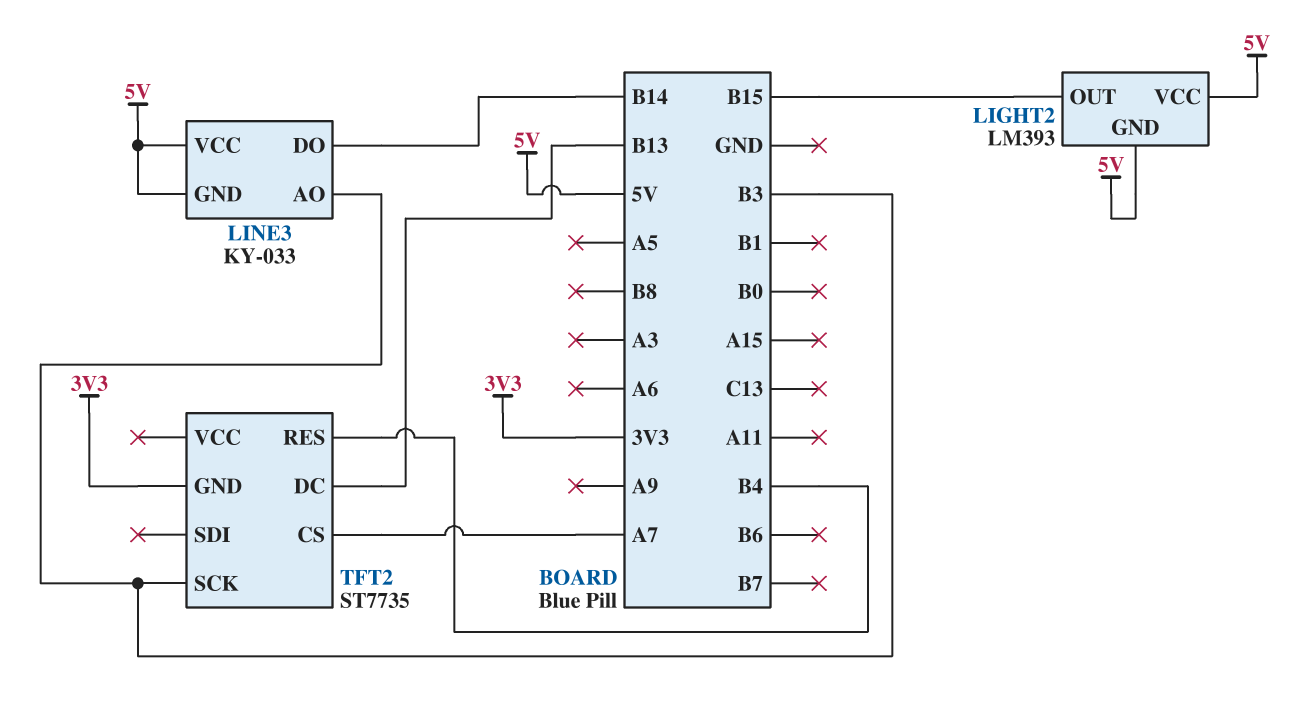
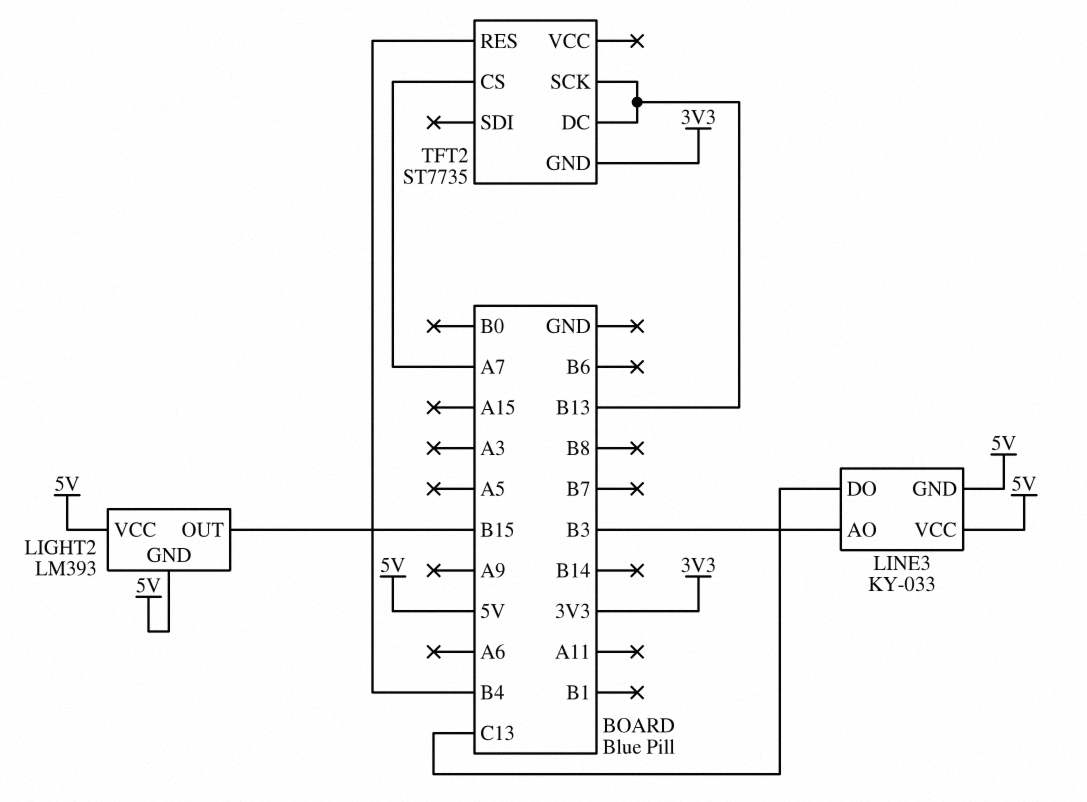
LINE3 pin DO: B14 -> C13
TFT2 pin SCK: B3 -> B13

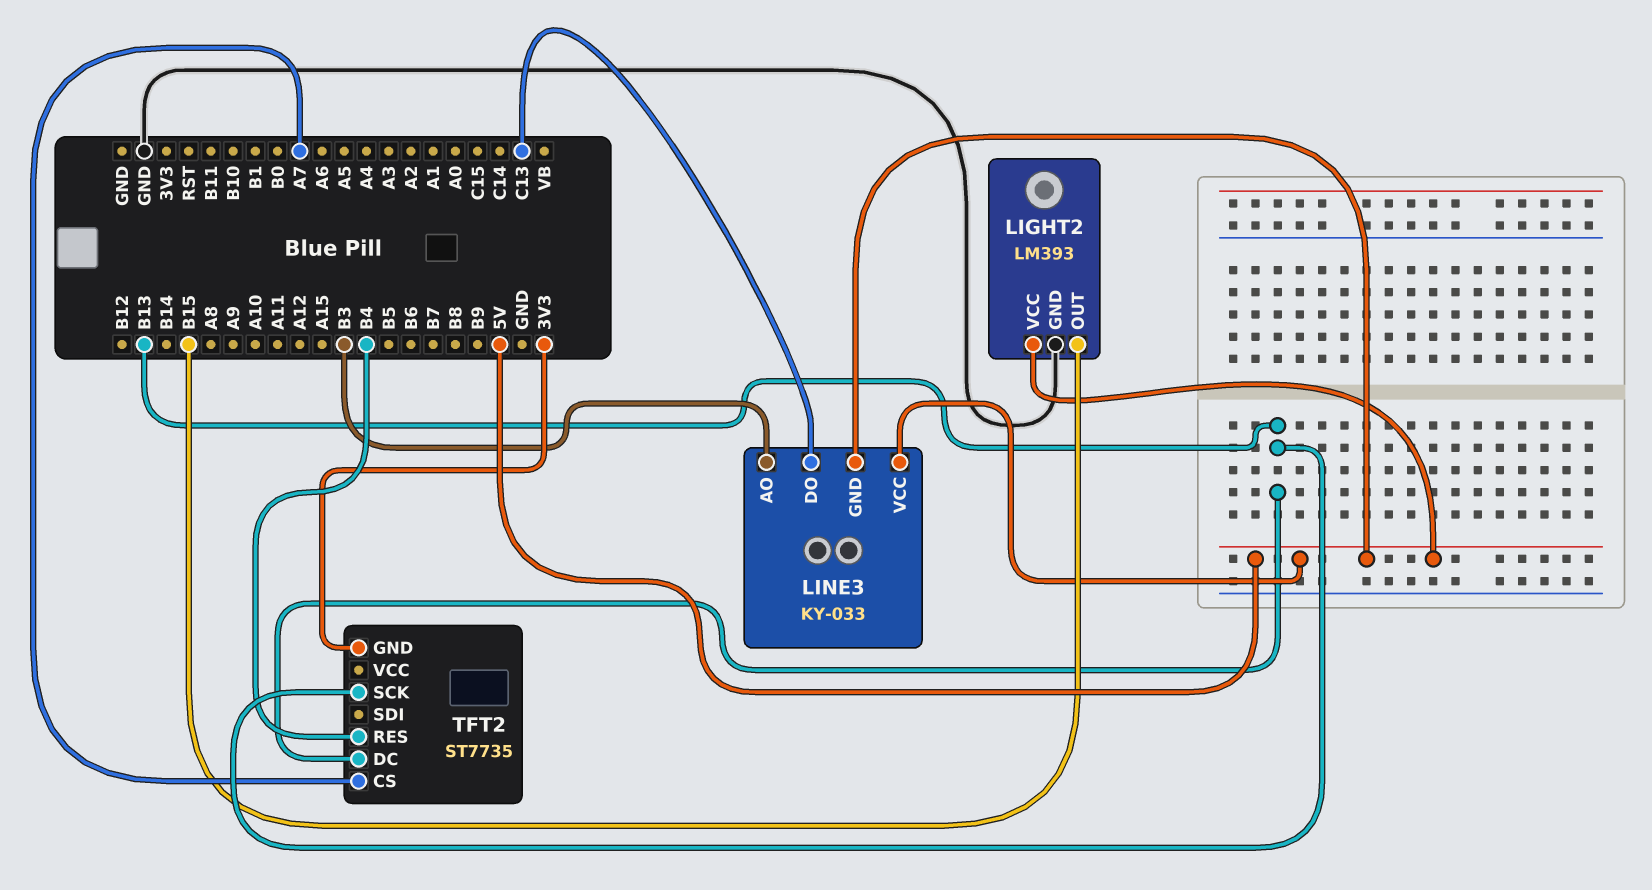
LIGHT2 pin GND: 5V -> GND

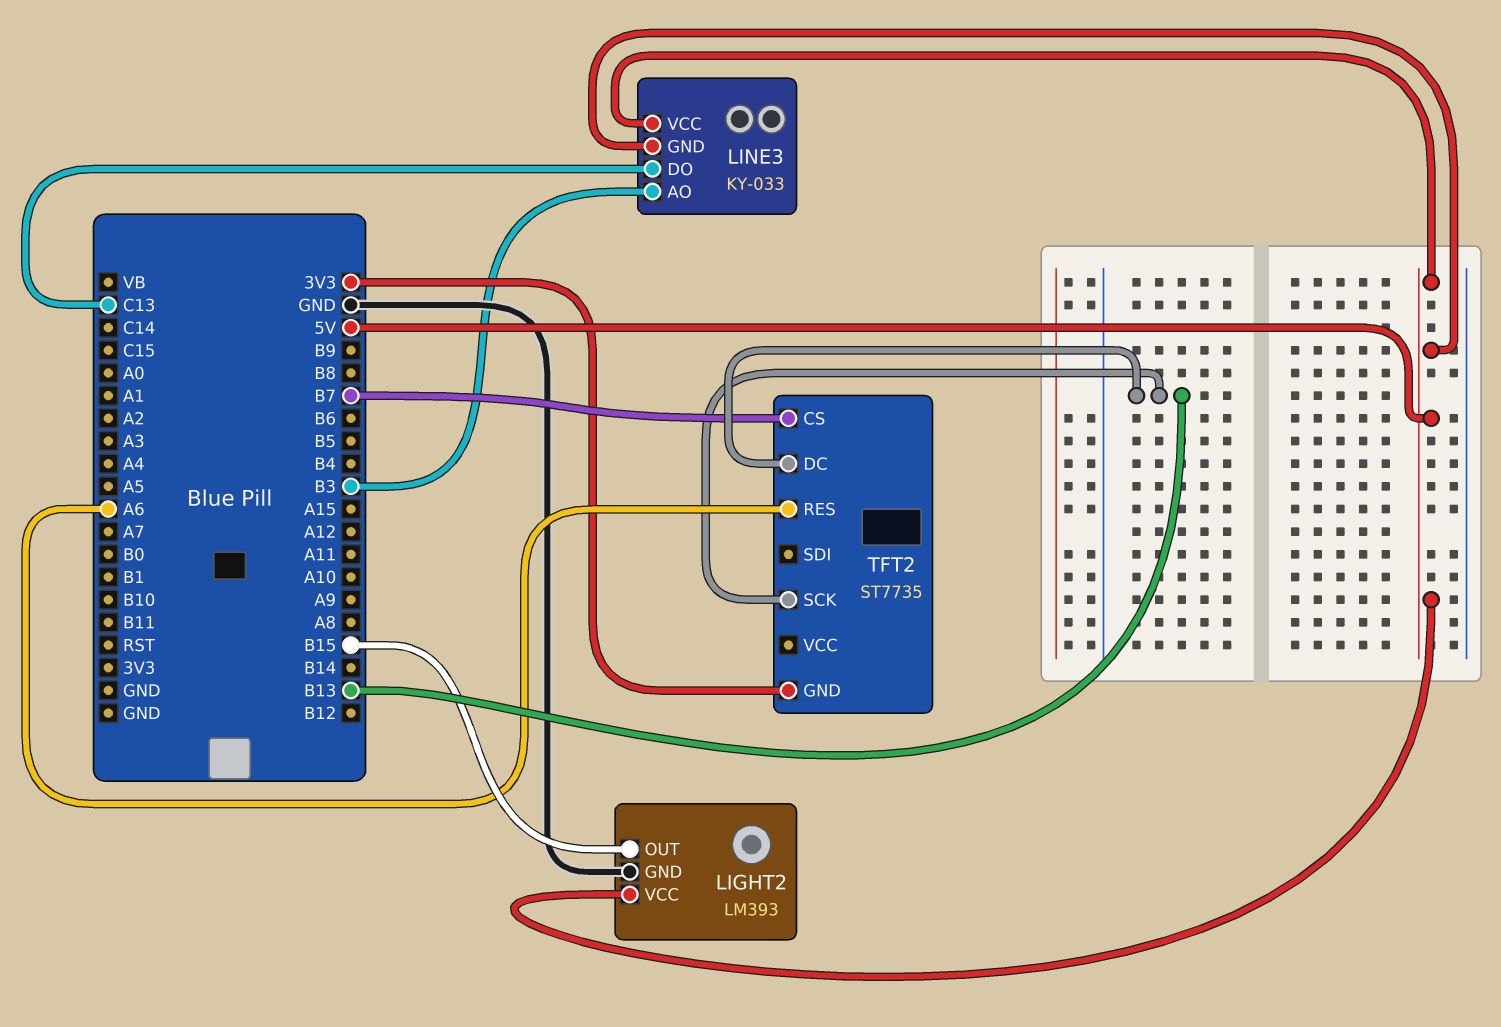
TFT2 pin CS: A7 -> B7
TFT2 pin RES: B4 -> A6

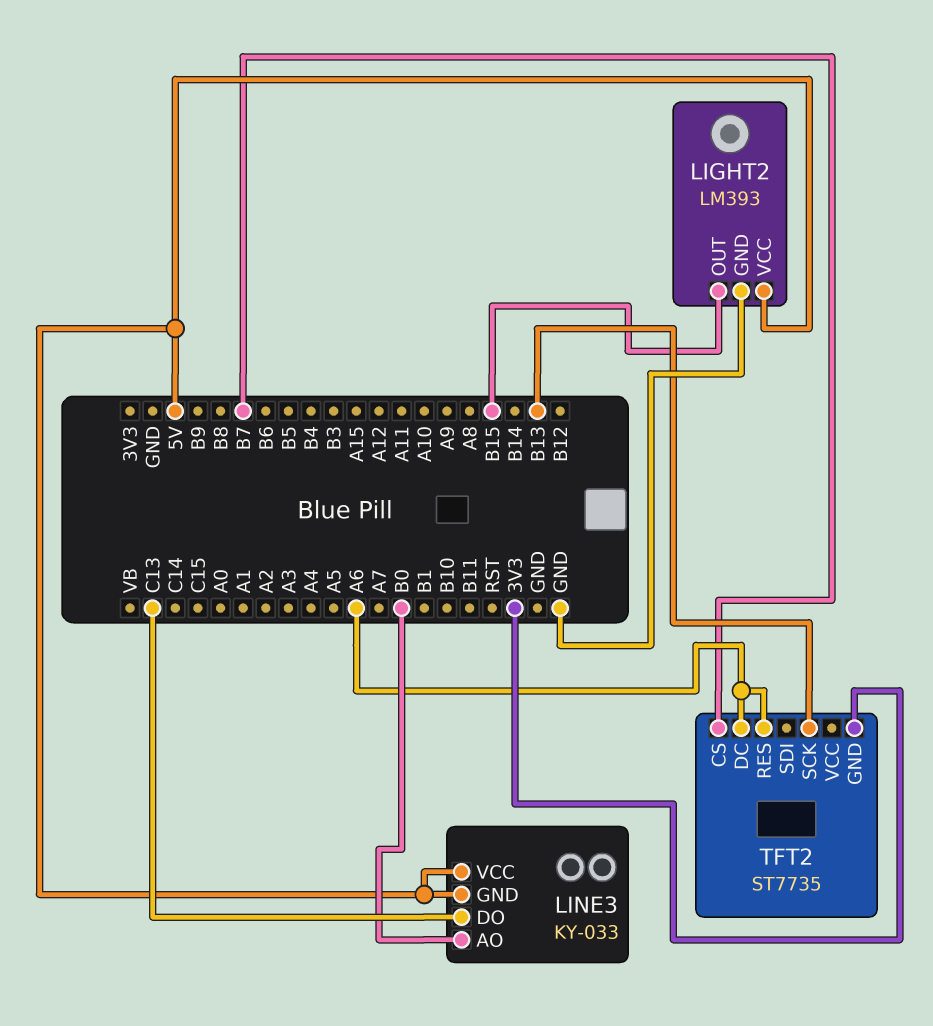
LINE3 pin AO: B3 -> B0
TFT2 pin DC: B13 -> A6

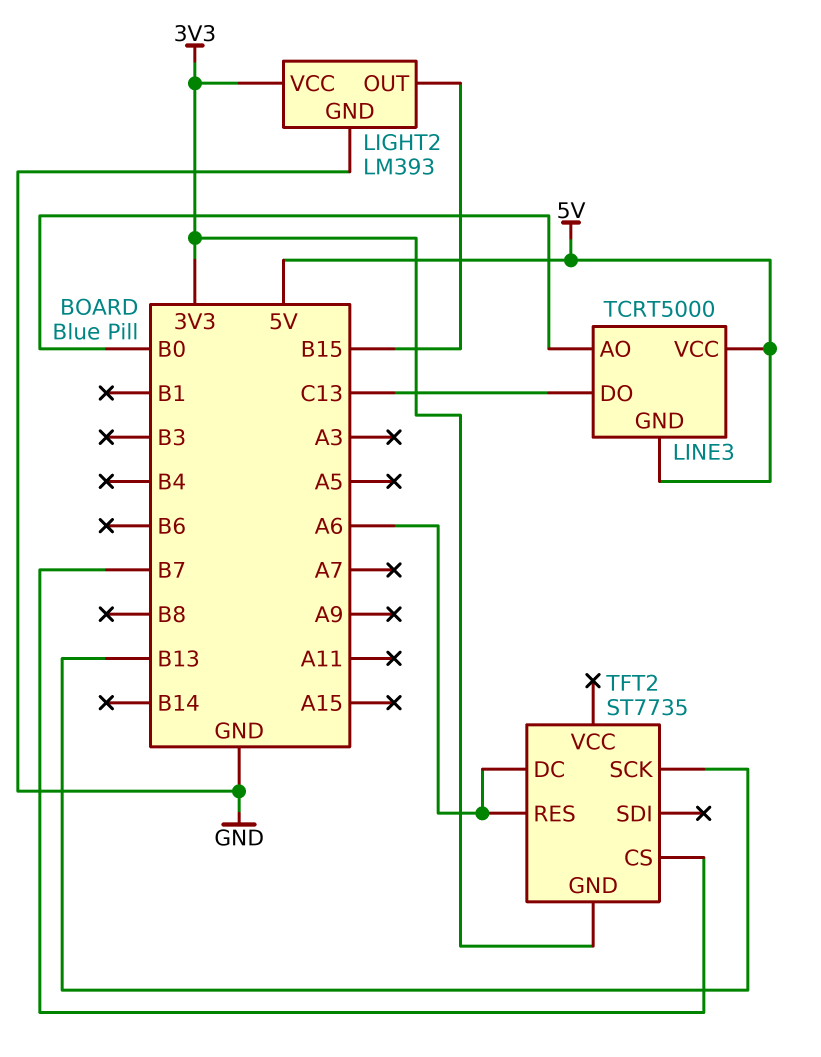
LIGHT2 pin VCC: 5V -> 3V3
LINE3: KY-033 -> TCRT5000

